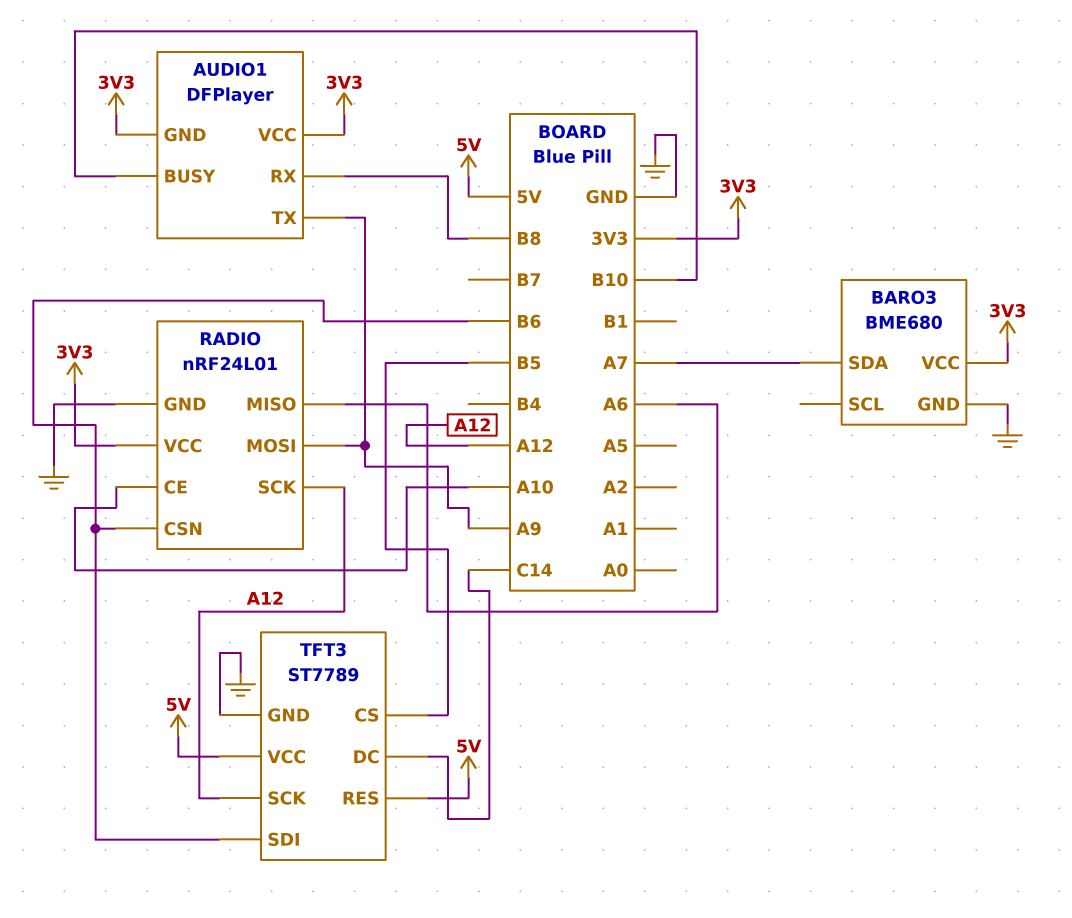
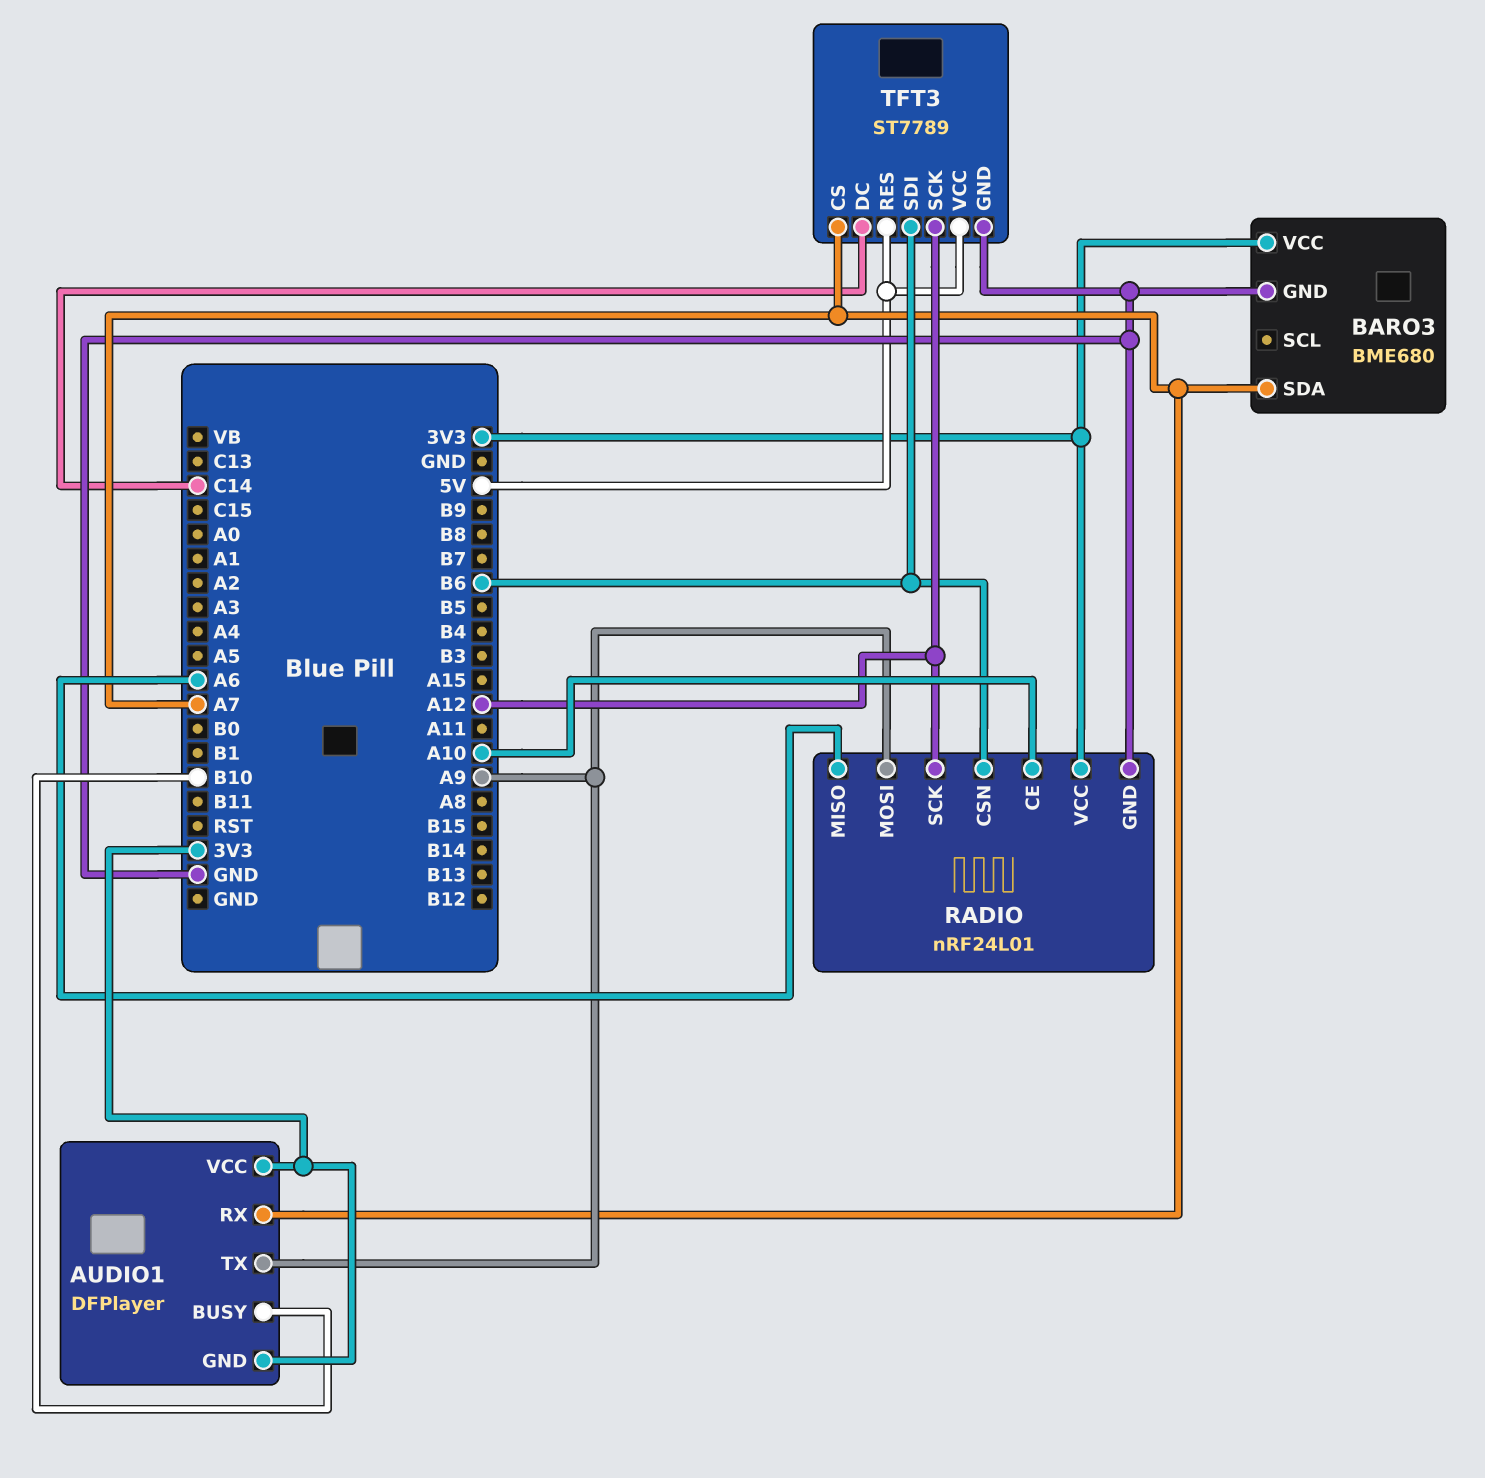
AUDIO1 pin RX: B8 -> A7
TFT3 pin CS: B5 -> A7

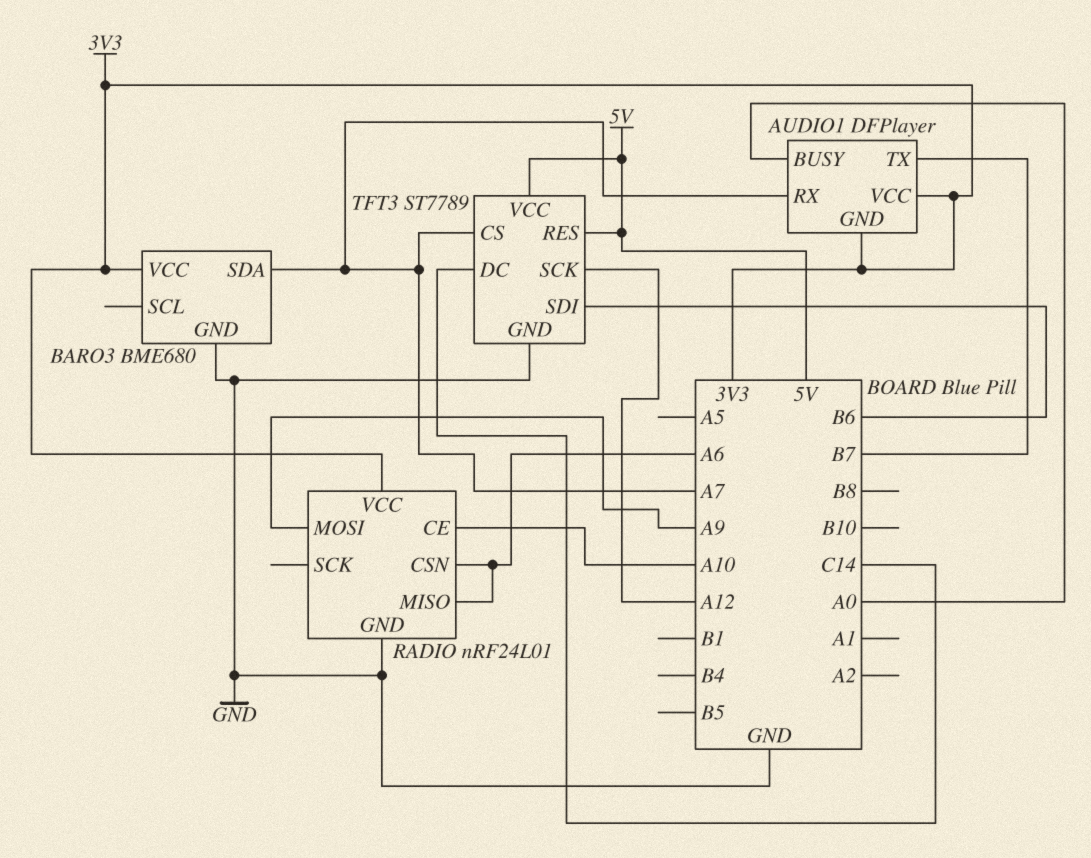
AUDIO1 pin BUSY: B10 -> A0
AUDIO1 pin TX: A9 -> B7
RADIO pin CSN: B6 -> A6
RADIO pin SCK: A12 -> none

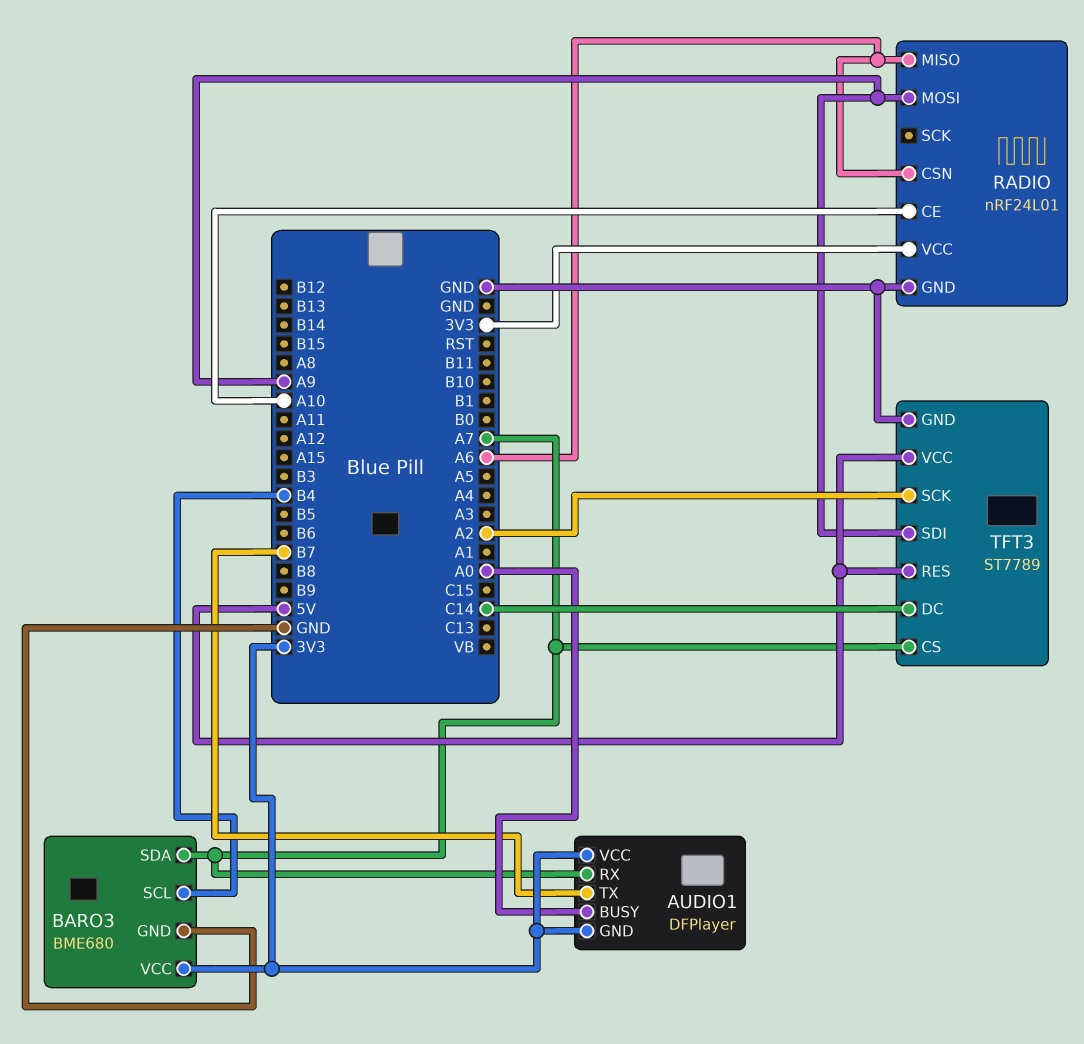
BARO3 pin SCL: none -> B4
TFT3 pin SCK: A12 -> A2
TFT3 pin SDI: B6 -> A9

